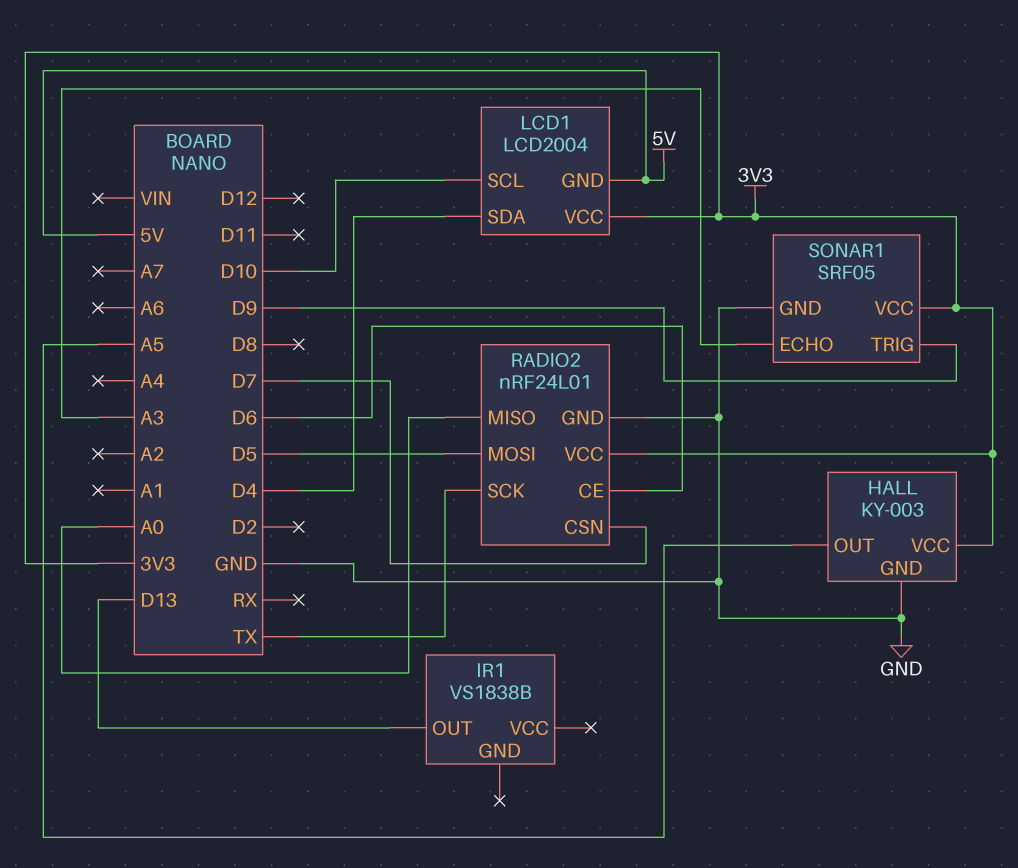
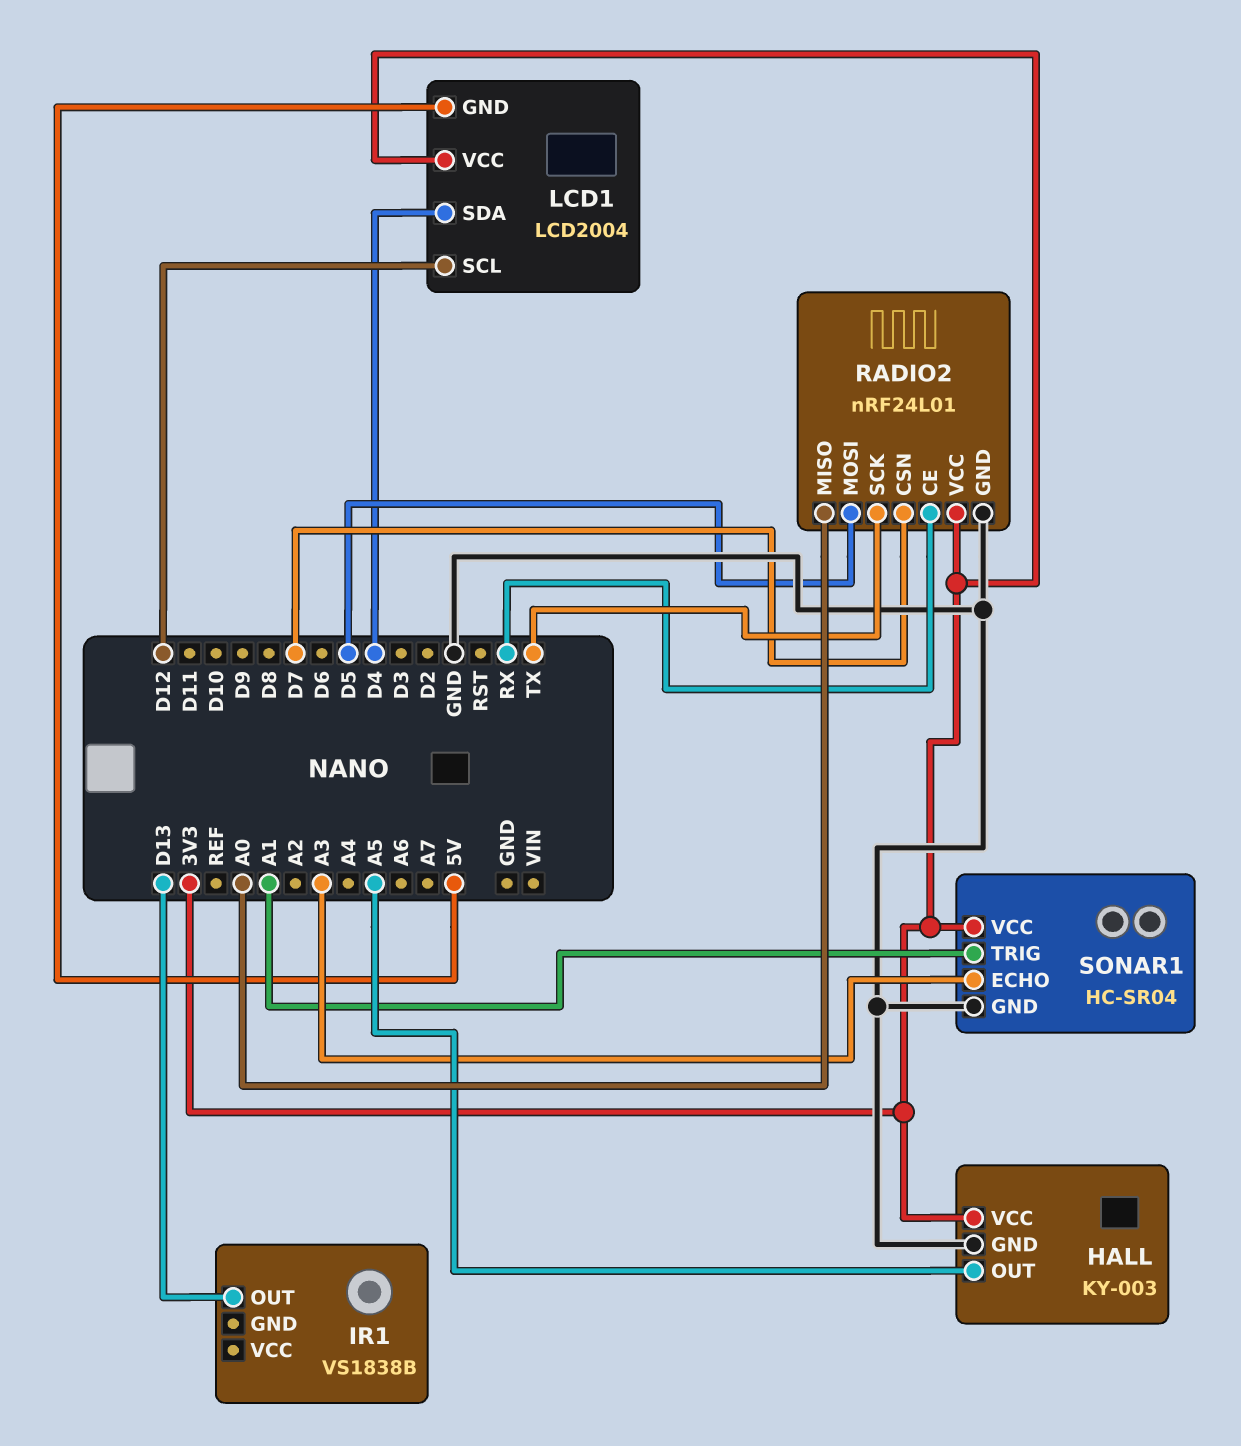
LCD1 pin SCL: D10 -> D12
RADIO2 pin CE: D6 -> RX
SONAR1: SRF05 -> HC-SR04
SONAR1 pin TRIG: D9 -> A1

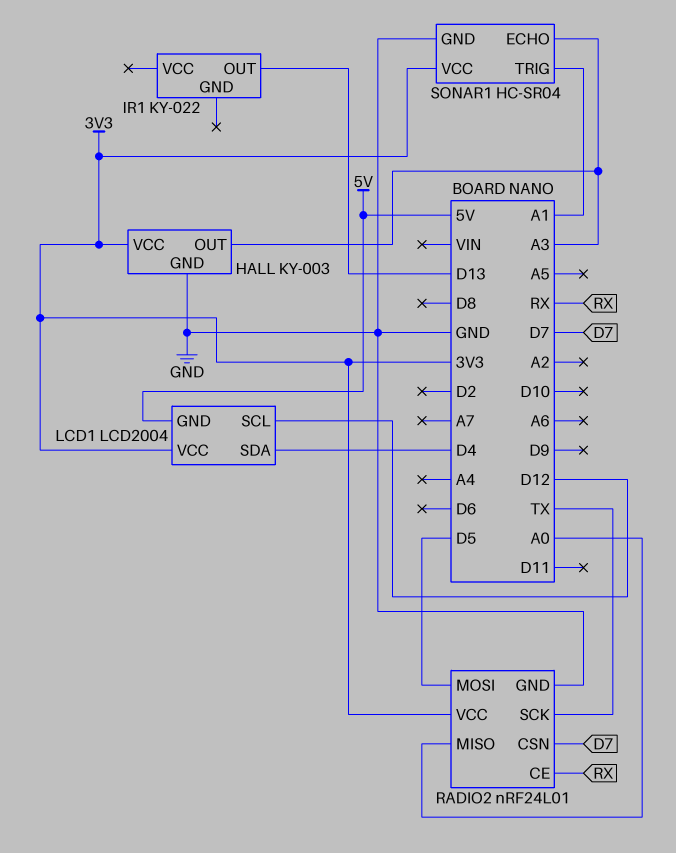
HALL pin OUT: A5 -> A3
IR1: VS1838B -> KY-022

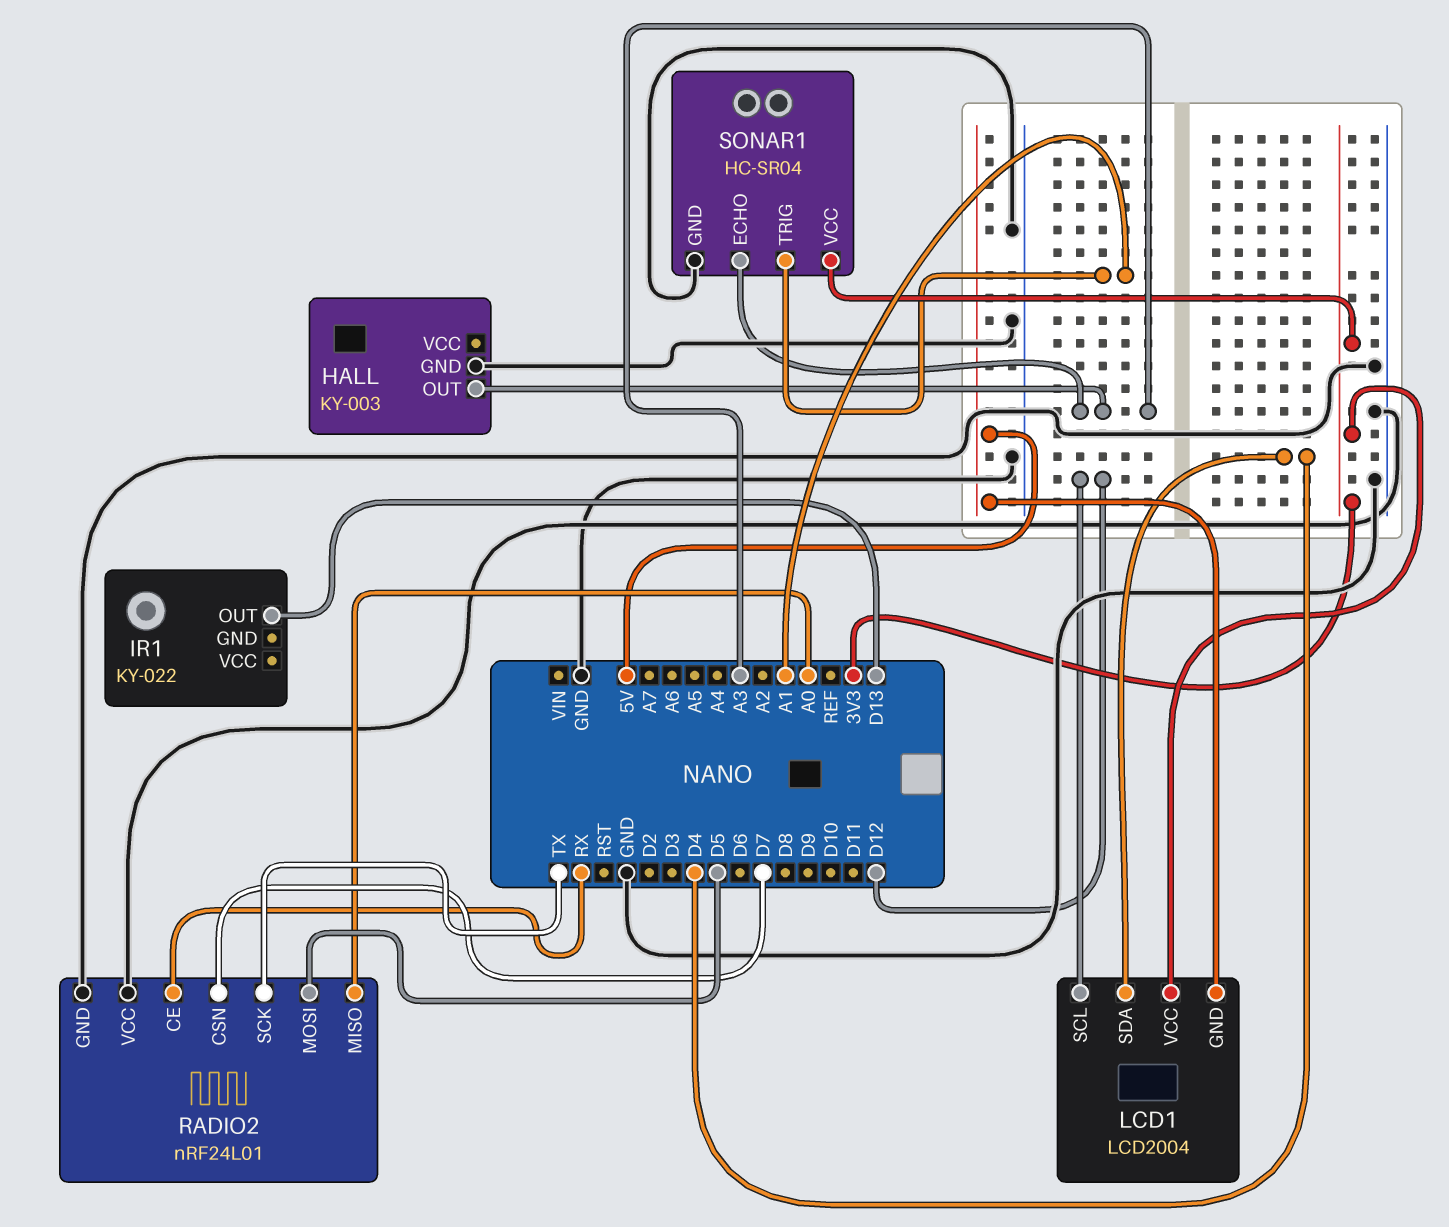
HALL pin VCC: 3V3 -> none
RADIO2 pin VCC: 3V3 -> GND

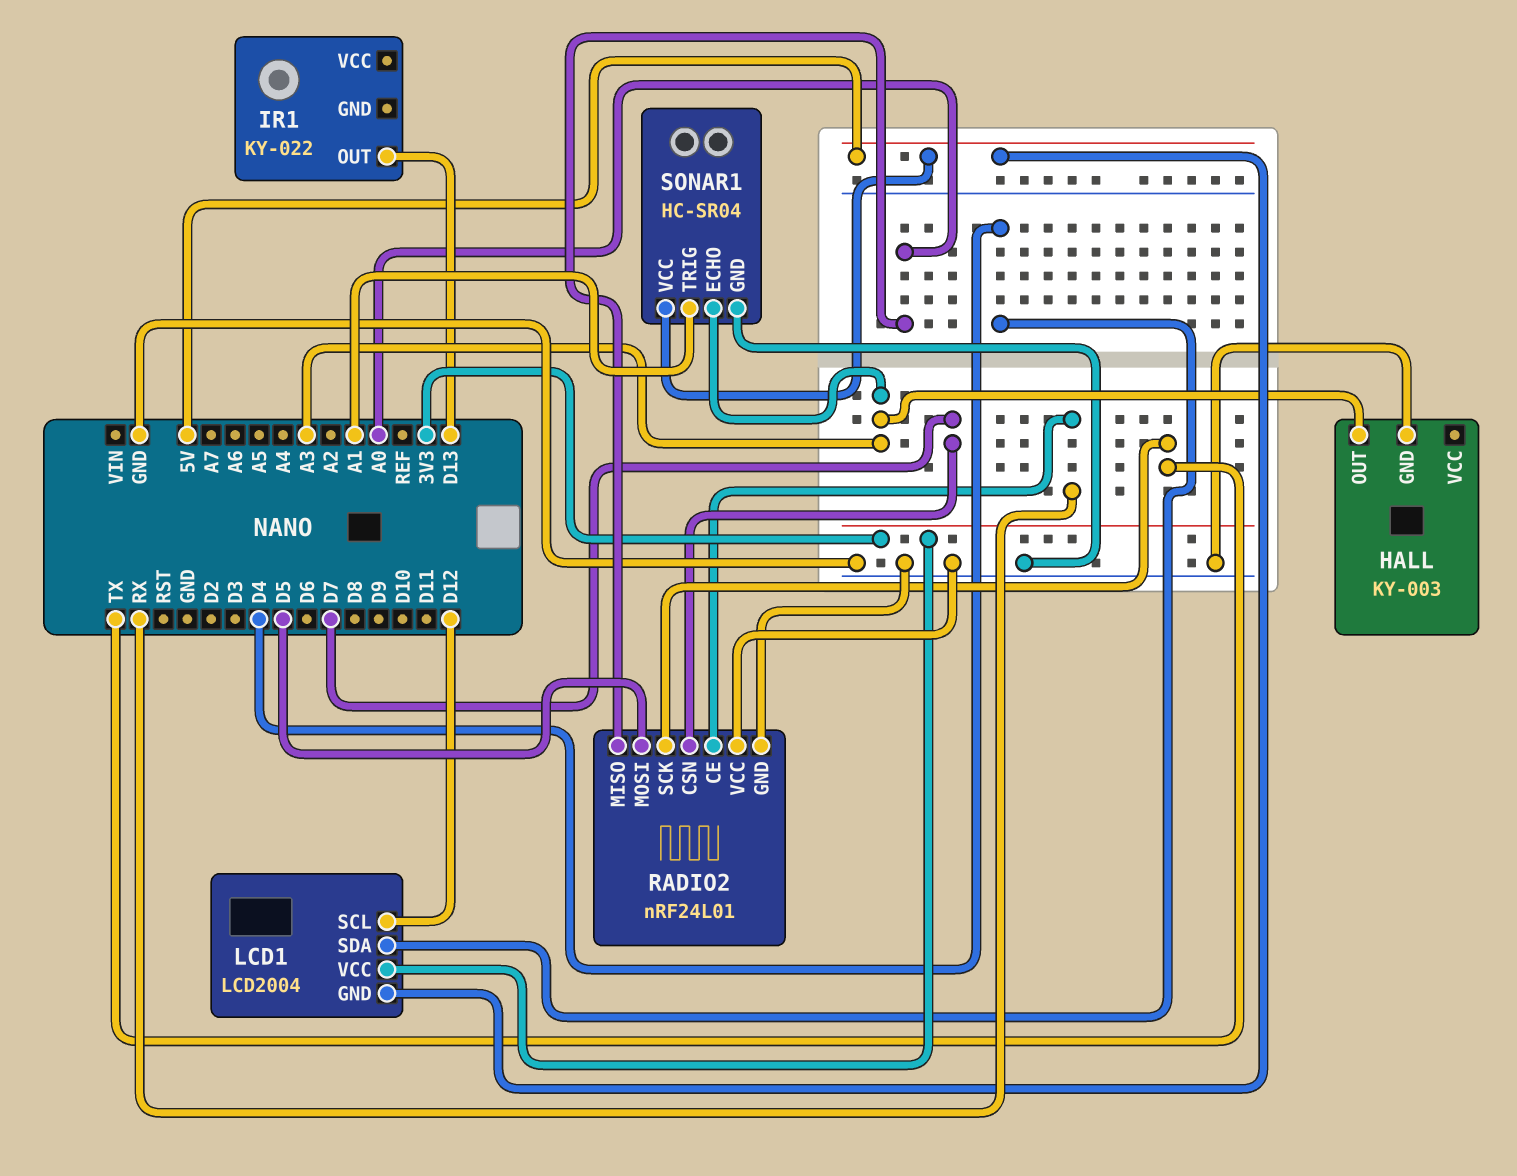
SONAR1 pin VCC: 3V3 -> 5V

